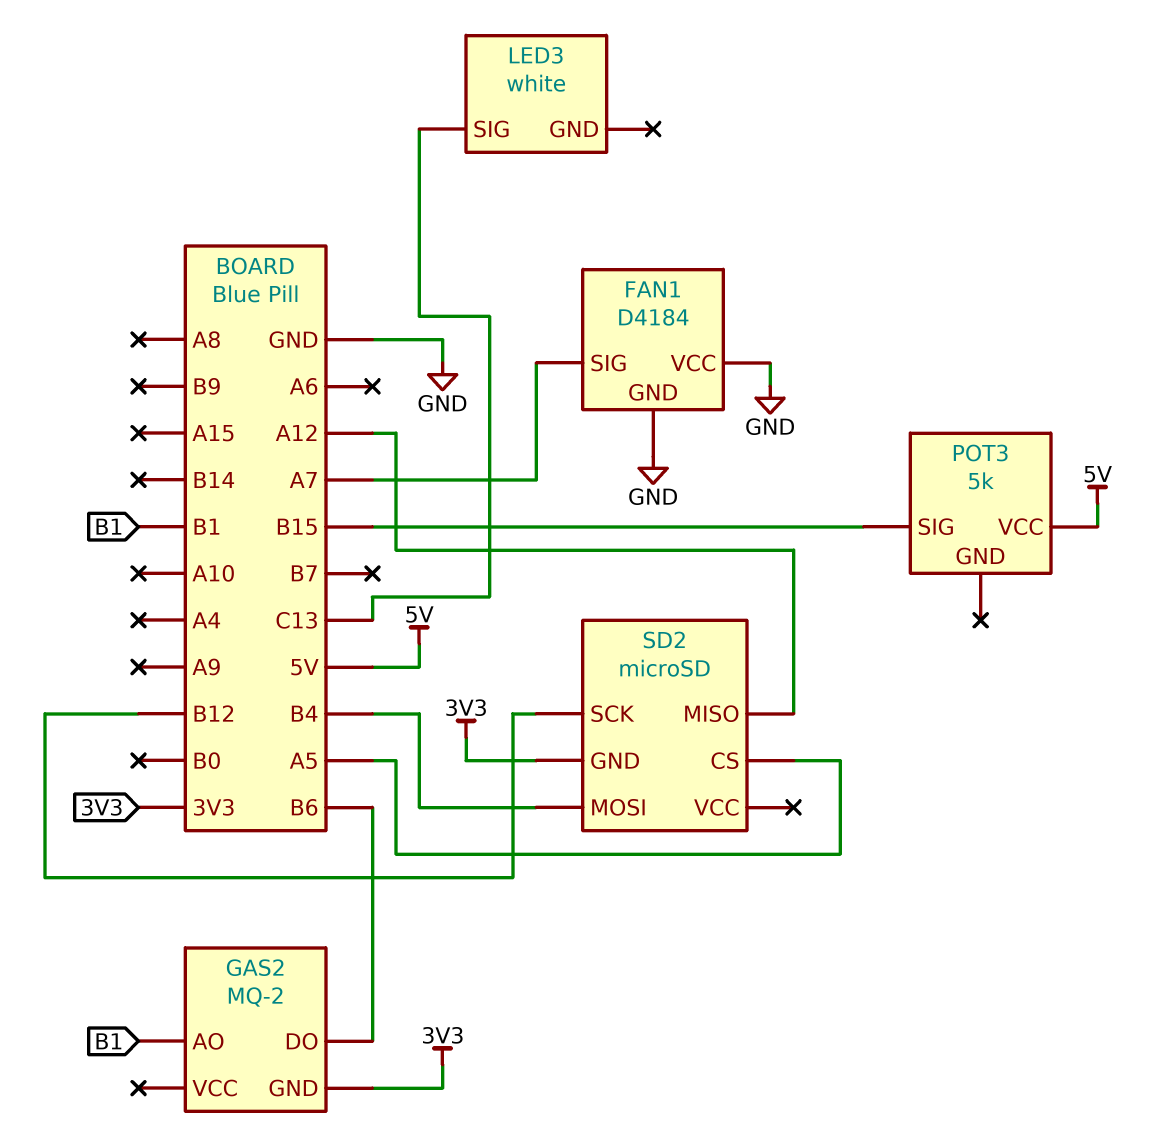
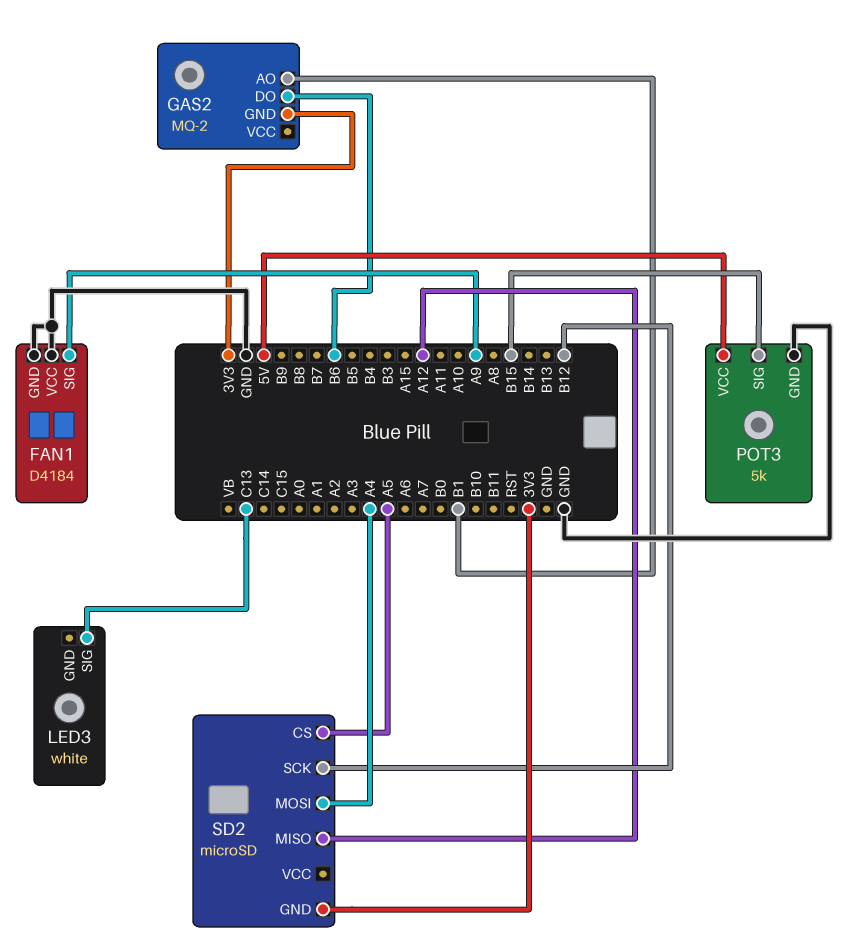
FAN1 pin SIG: A7 -> A9
POT3 pin GND: none -> GND
SD2 pin MOSI: B4 -> A4

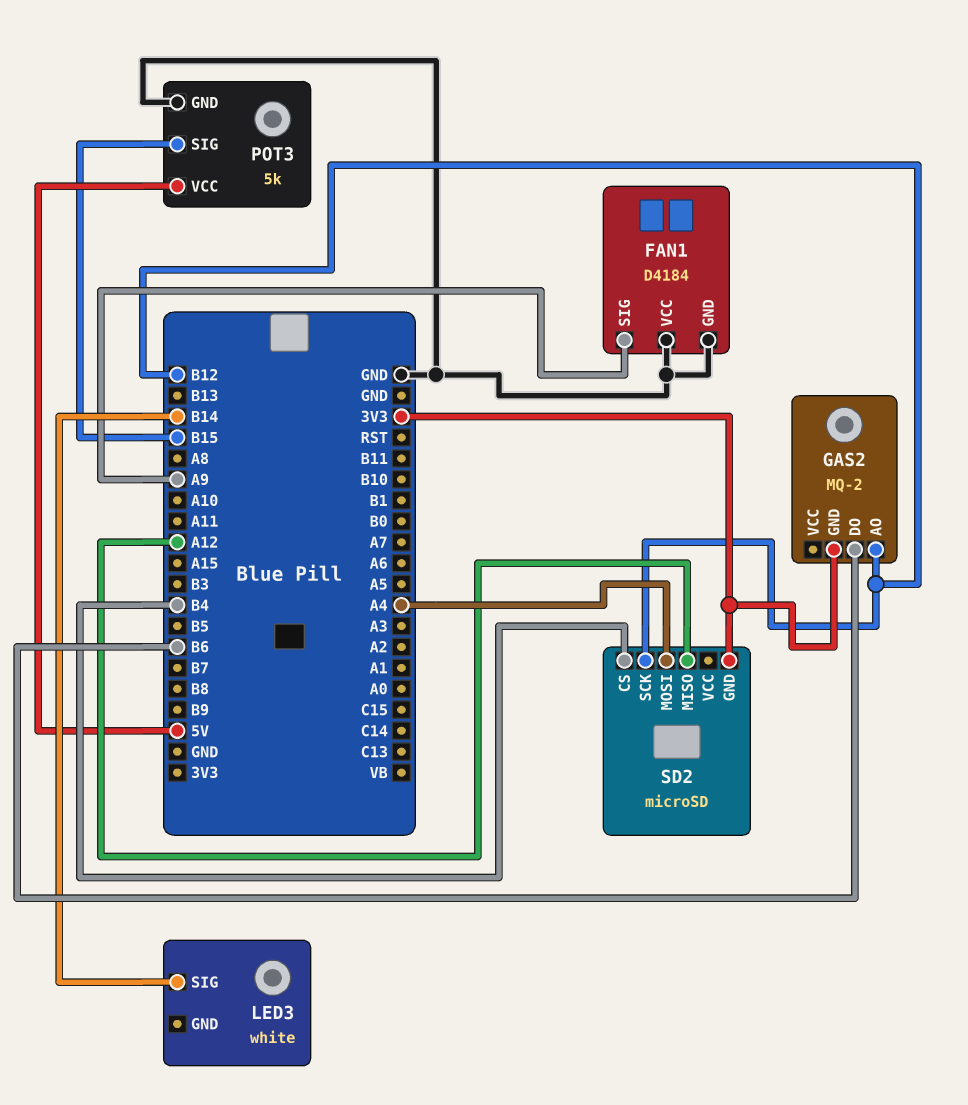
GAS2 pin AO: B1 -> B12
LED3 pin SIG: C13 -> B14
SD2 pin CS: A5 -> B4

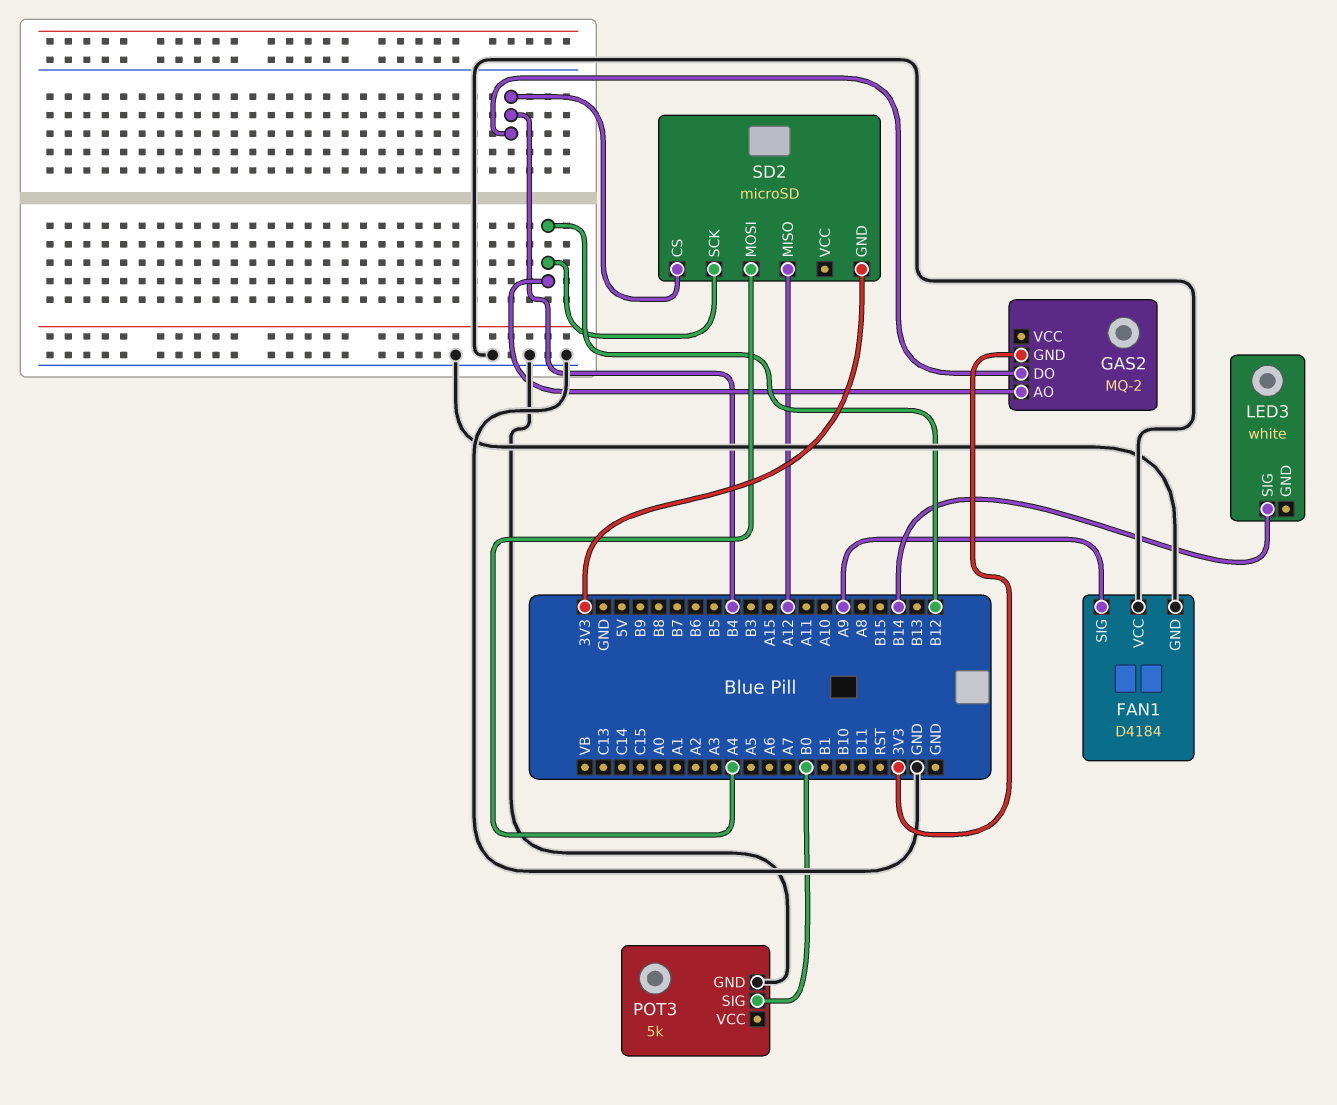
GAS2 pin DO: B6 -> B4
POT3 pin SIG: B15 -> B0
POT3 pin VCC: 5V -> none

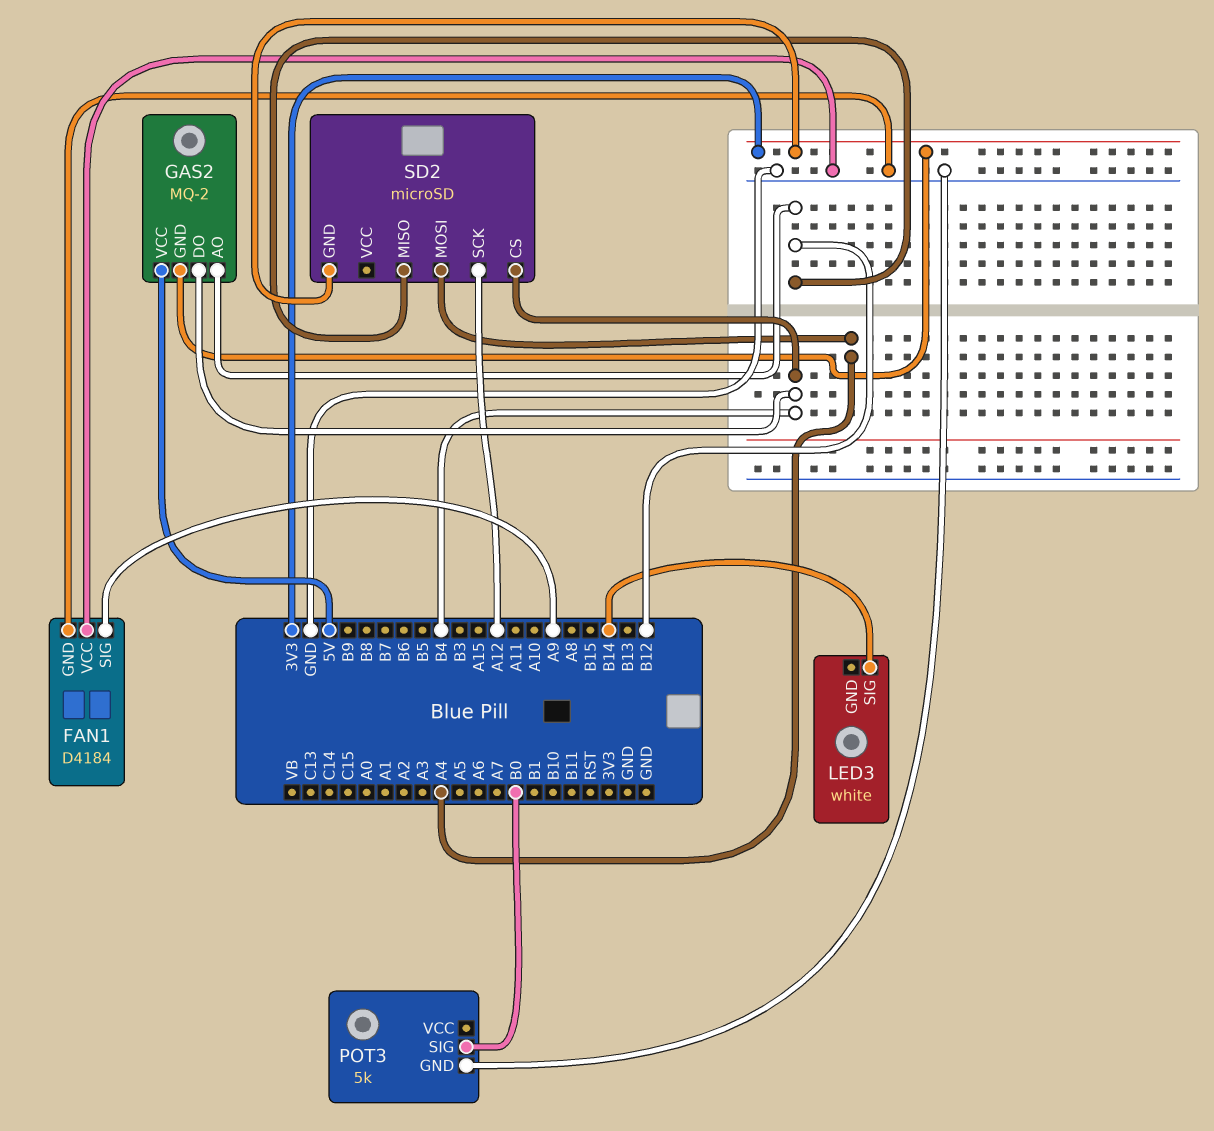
GAS2 pin VCC: none -> 5V
SD2 pin MISO: A12 -> B12
SD2 pin SCK: B12 -> A12

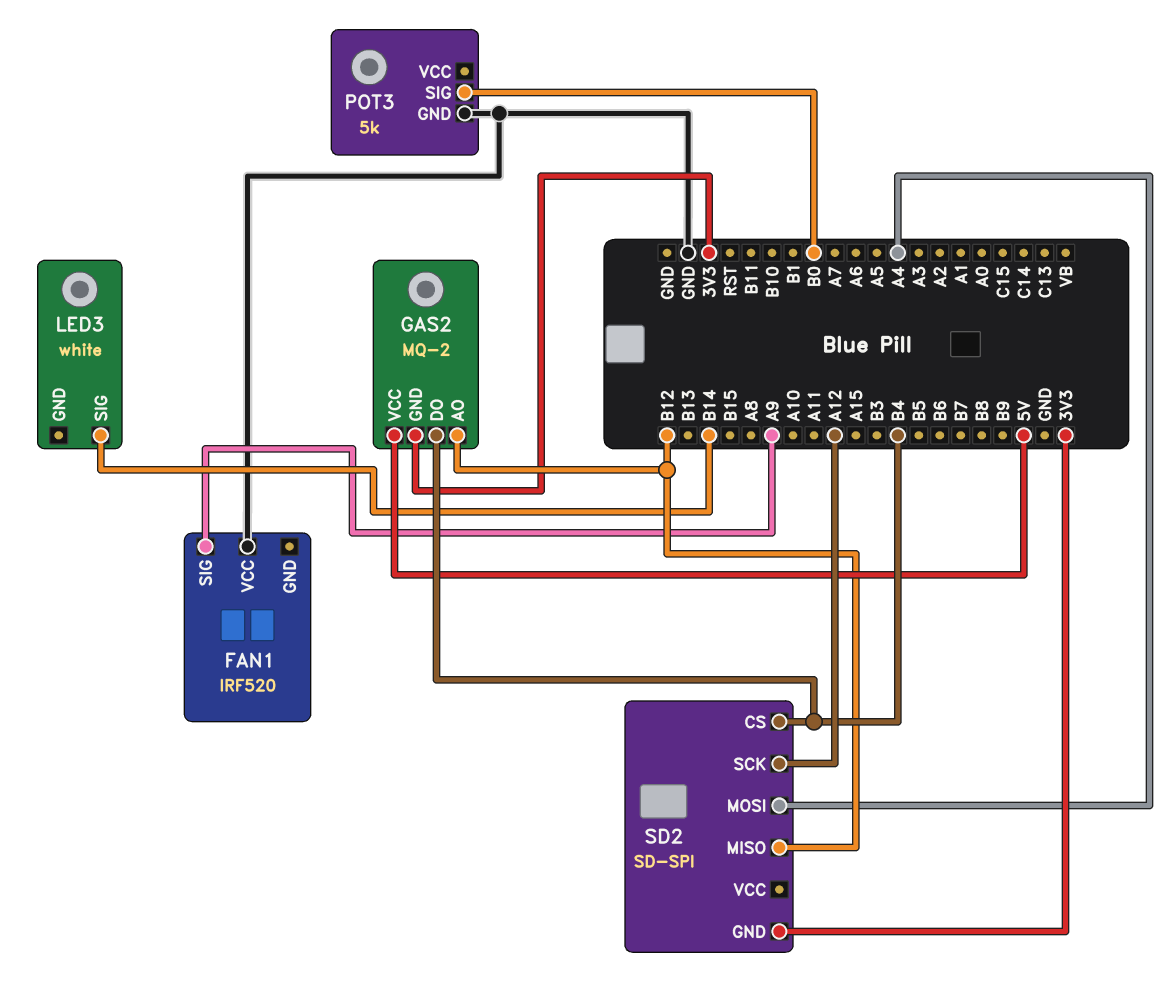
FAN1: D4184 -> IRF520
FAN1 pin GND: GND -> none
SD2: microSD -> SD-SPI

